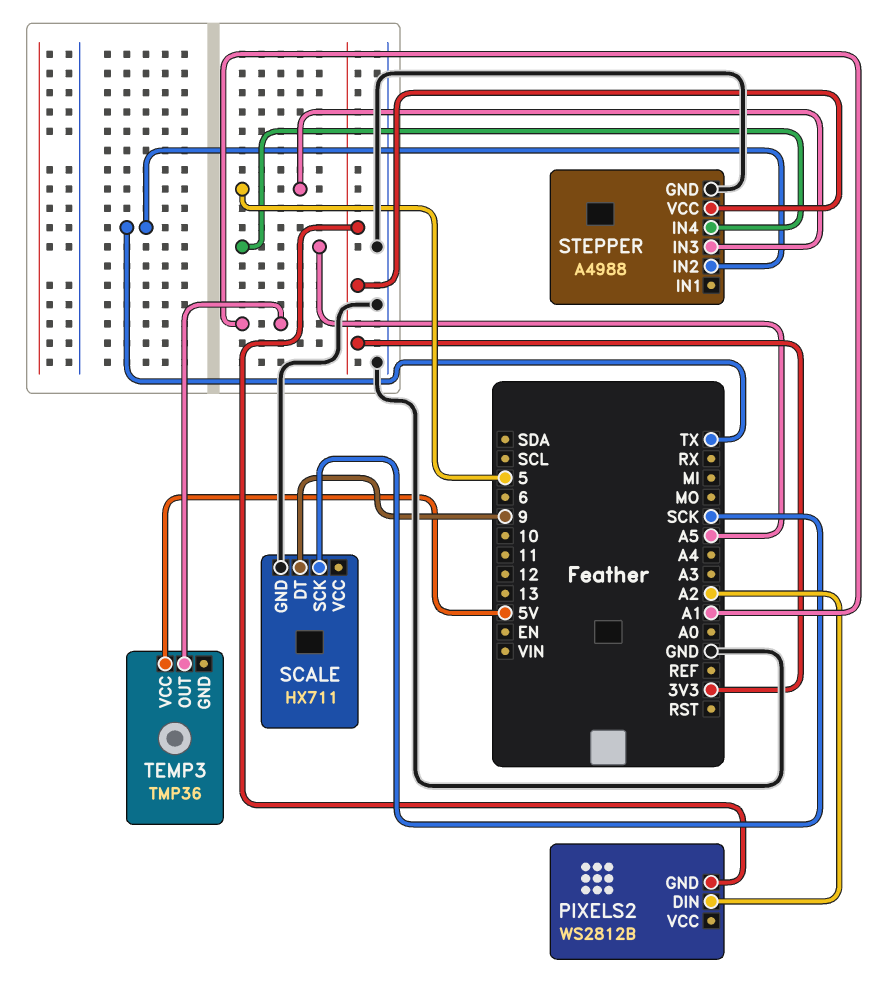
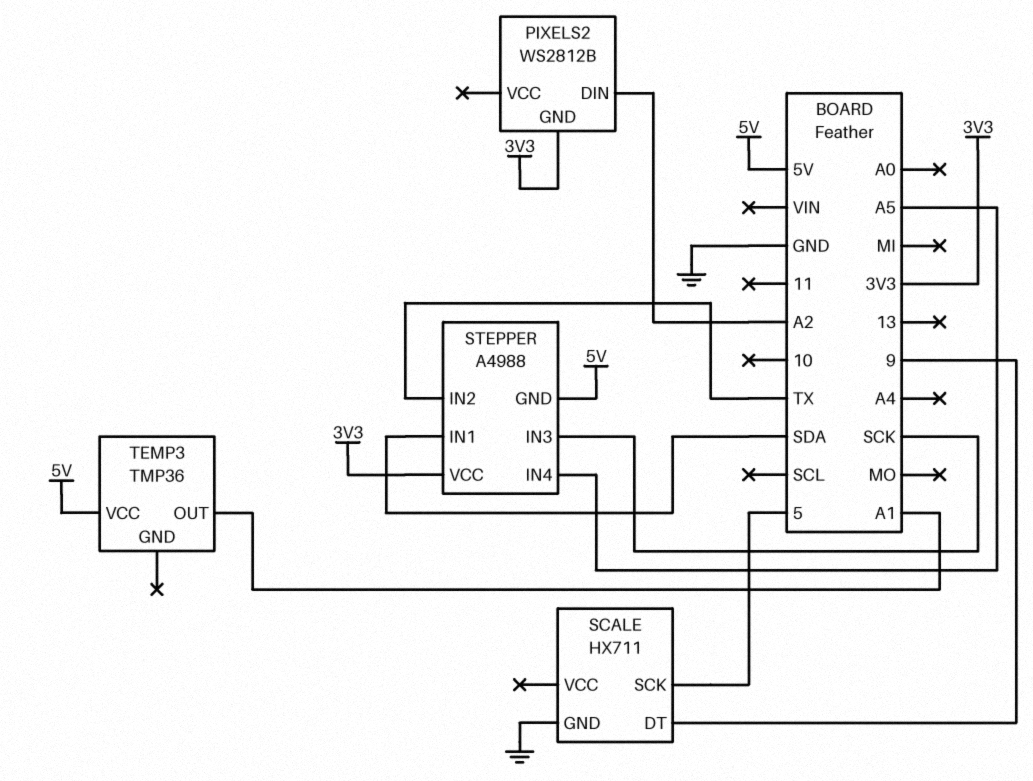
SCALE pin SCK: SCK -> 5
STEPPER pin GND: GND -> 5V
STEPPER pin IN1: none -> SDA
STEPPER pin IN3: 5 -> SCK

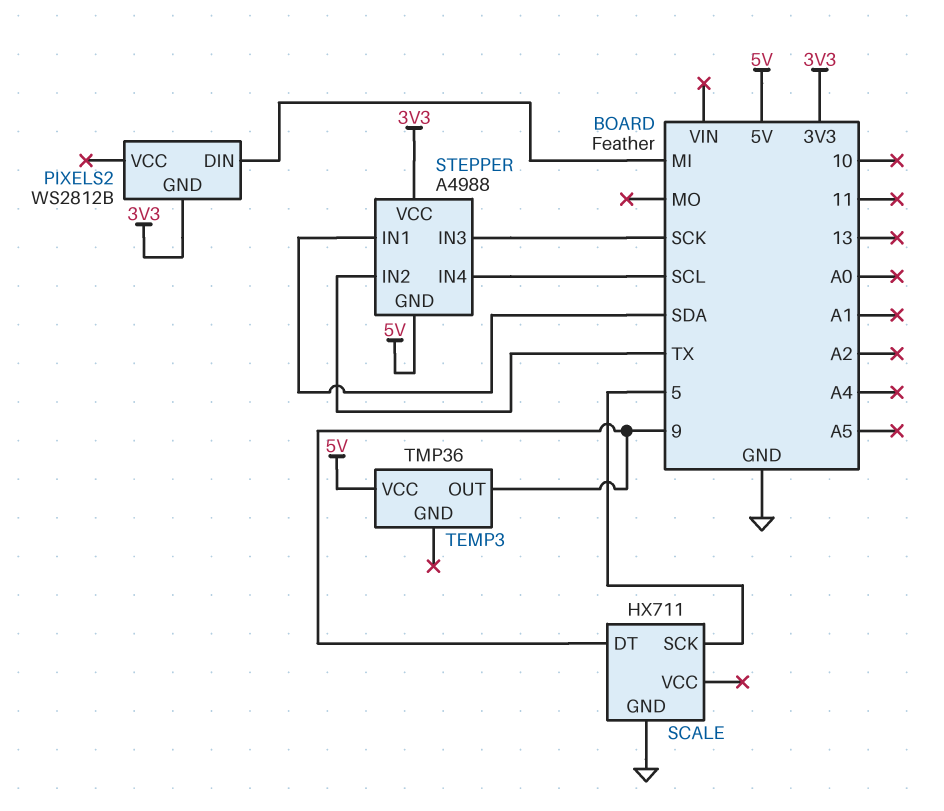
PIXELS2 pin DIN: A2 -> MI
STEPPER pin IN4: A5 -> SCL
TEMP3 pin OUT: A1 -> 9

